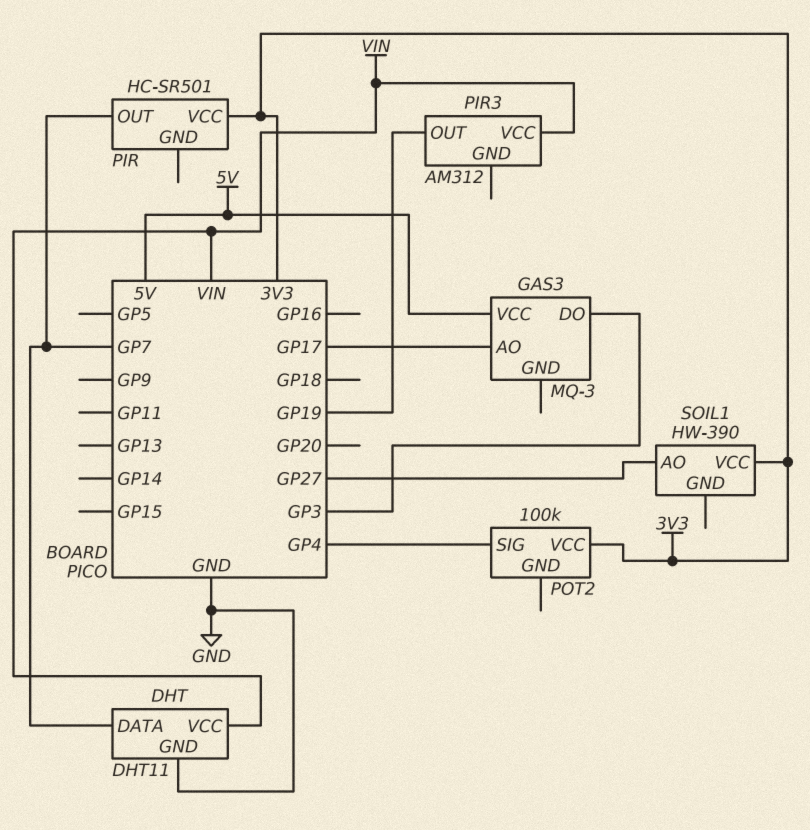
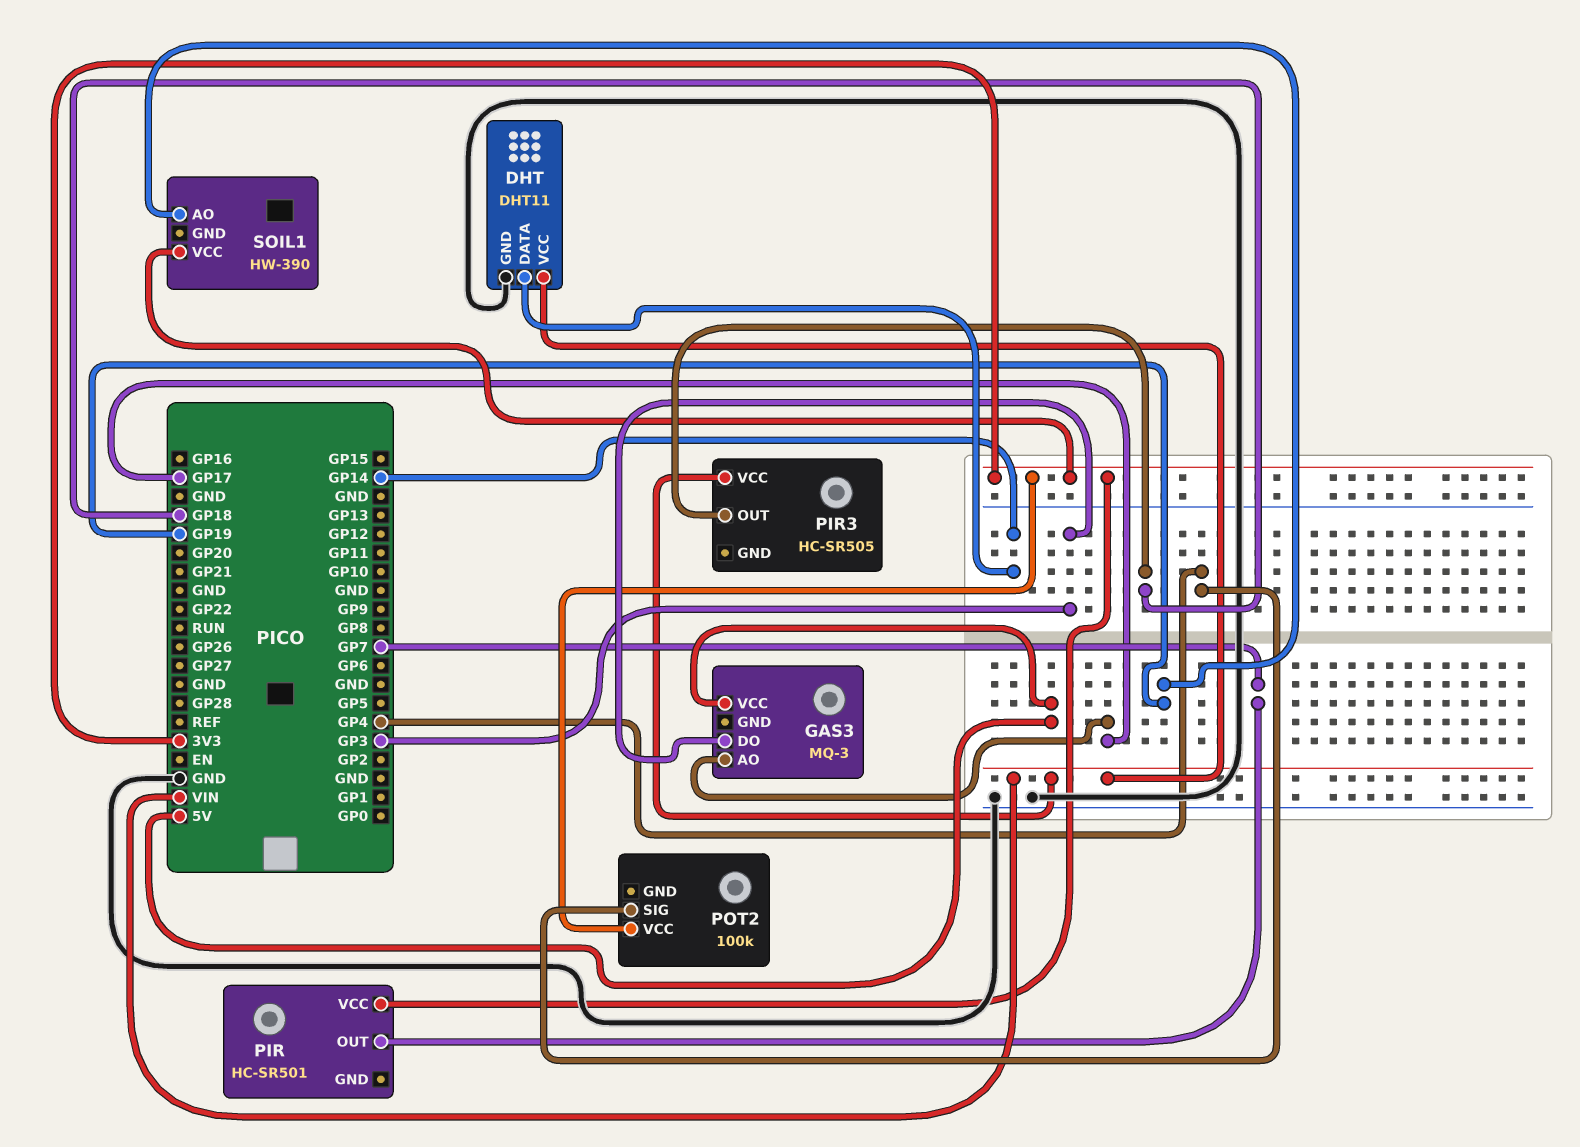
DHT pin DATA: GP7 -> GP14
PIR3: AM312 -> HC-SR505
PIR3 pin OUT: GP19 -> GP18
SOIL1 pin AO: GP27 -> GP19

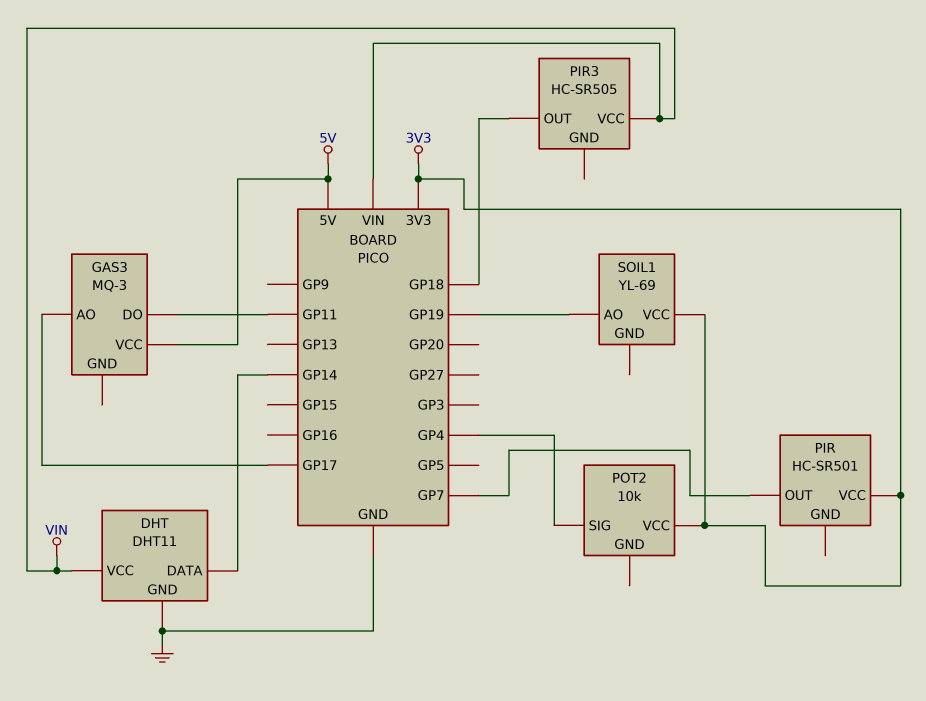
GAS3 pin DO: GP3 -> GP11
POT2: 100k -> 10k
SOIL1: HW-390 -> YL-69

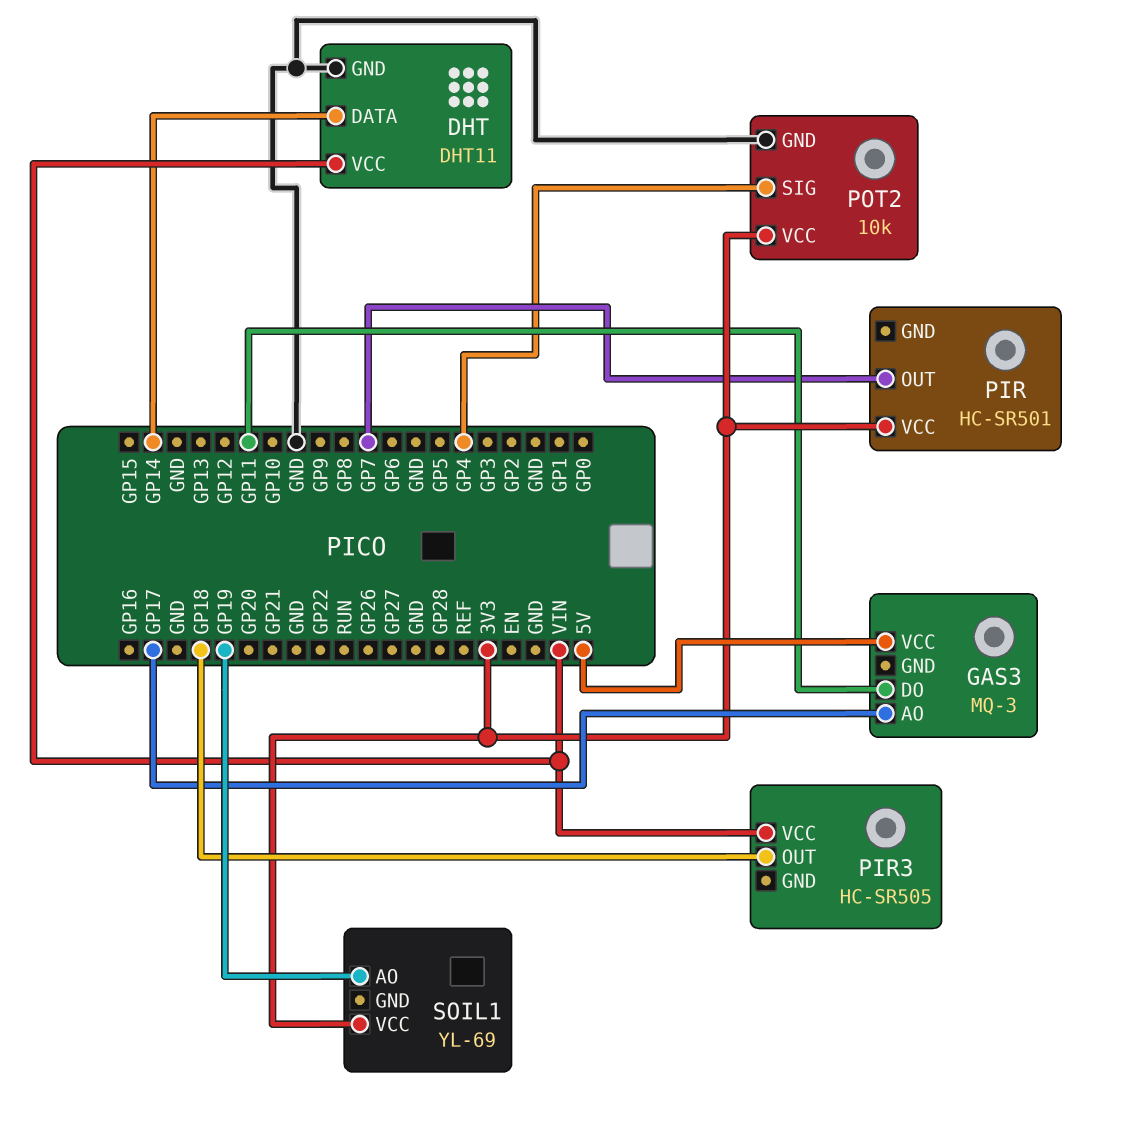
POT2 pin GND: none -> GND

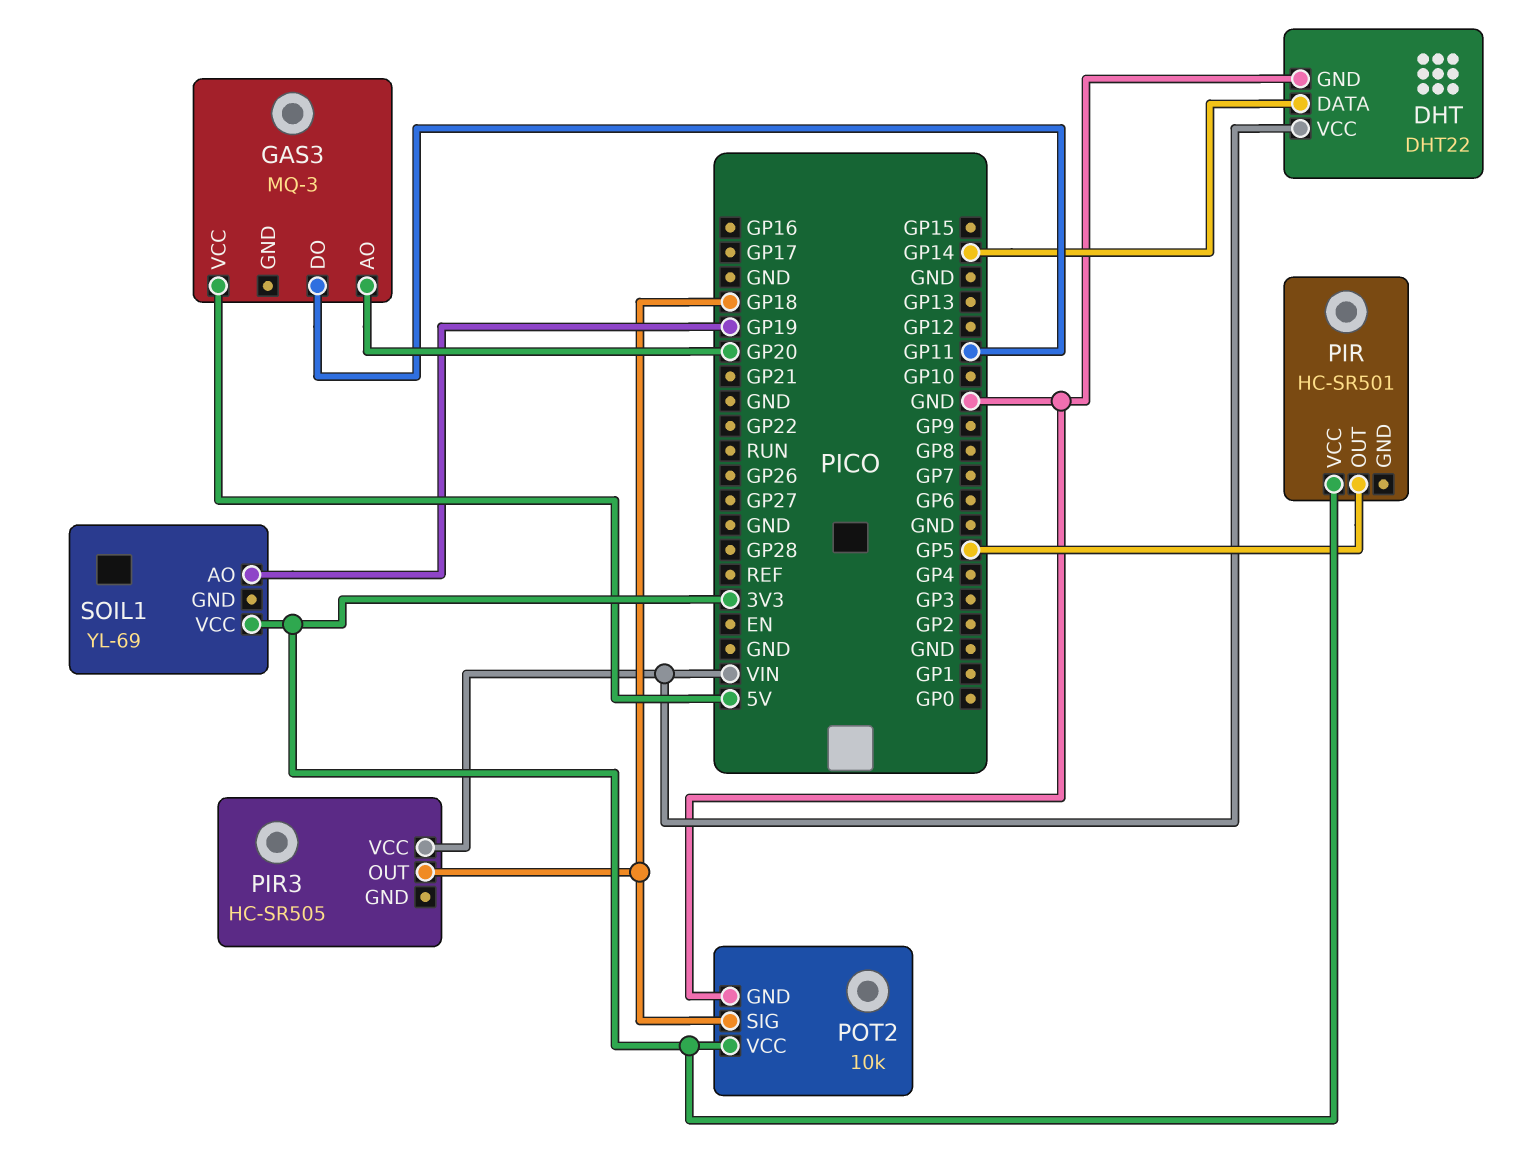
DHT: DHT11 -> DHT22
GAS3 pin AO: GP17 -> GP20
PIR pin OUT: GP7 -> GP5
POT2 pin SIG: GP4 -> GP18

